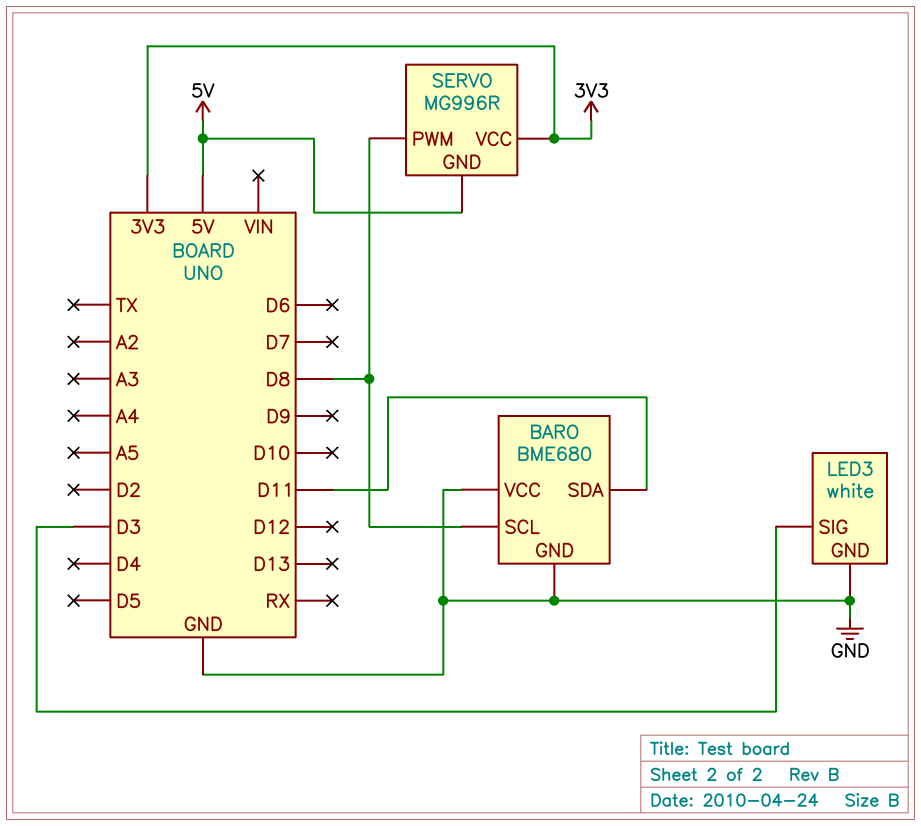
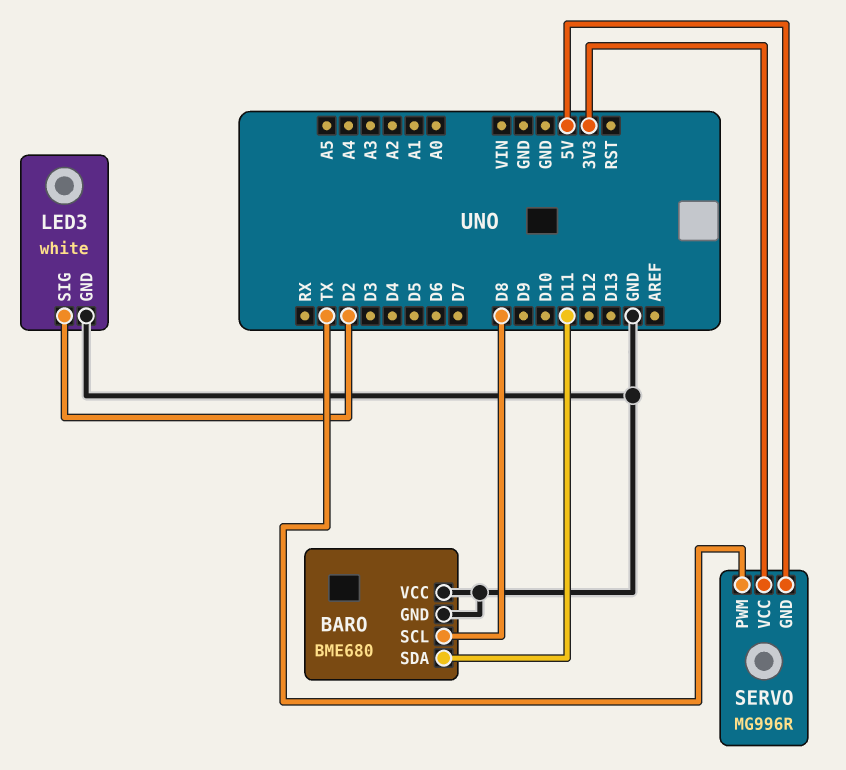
LED3 pin SIG: D3 -> D2
SERVO pin PWM: D8 -> TX

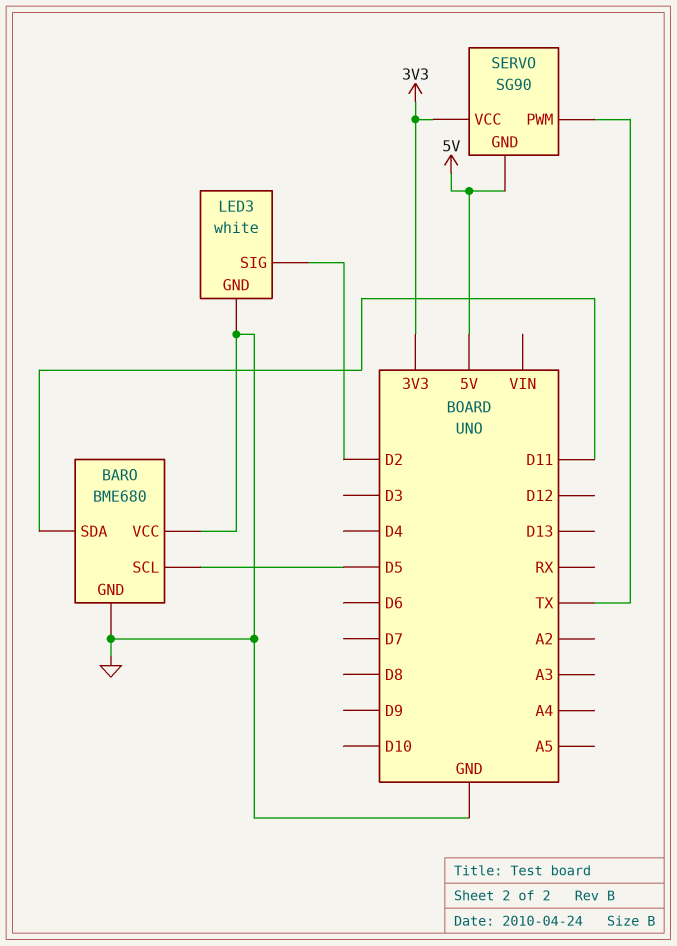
BARO pin SCL: D8 -> D5
SERVO: MG996R -> SG90

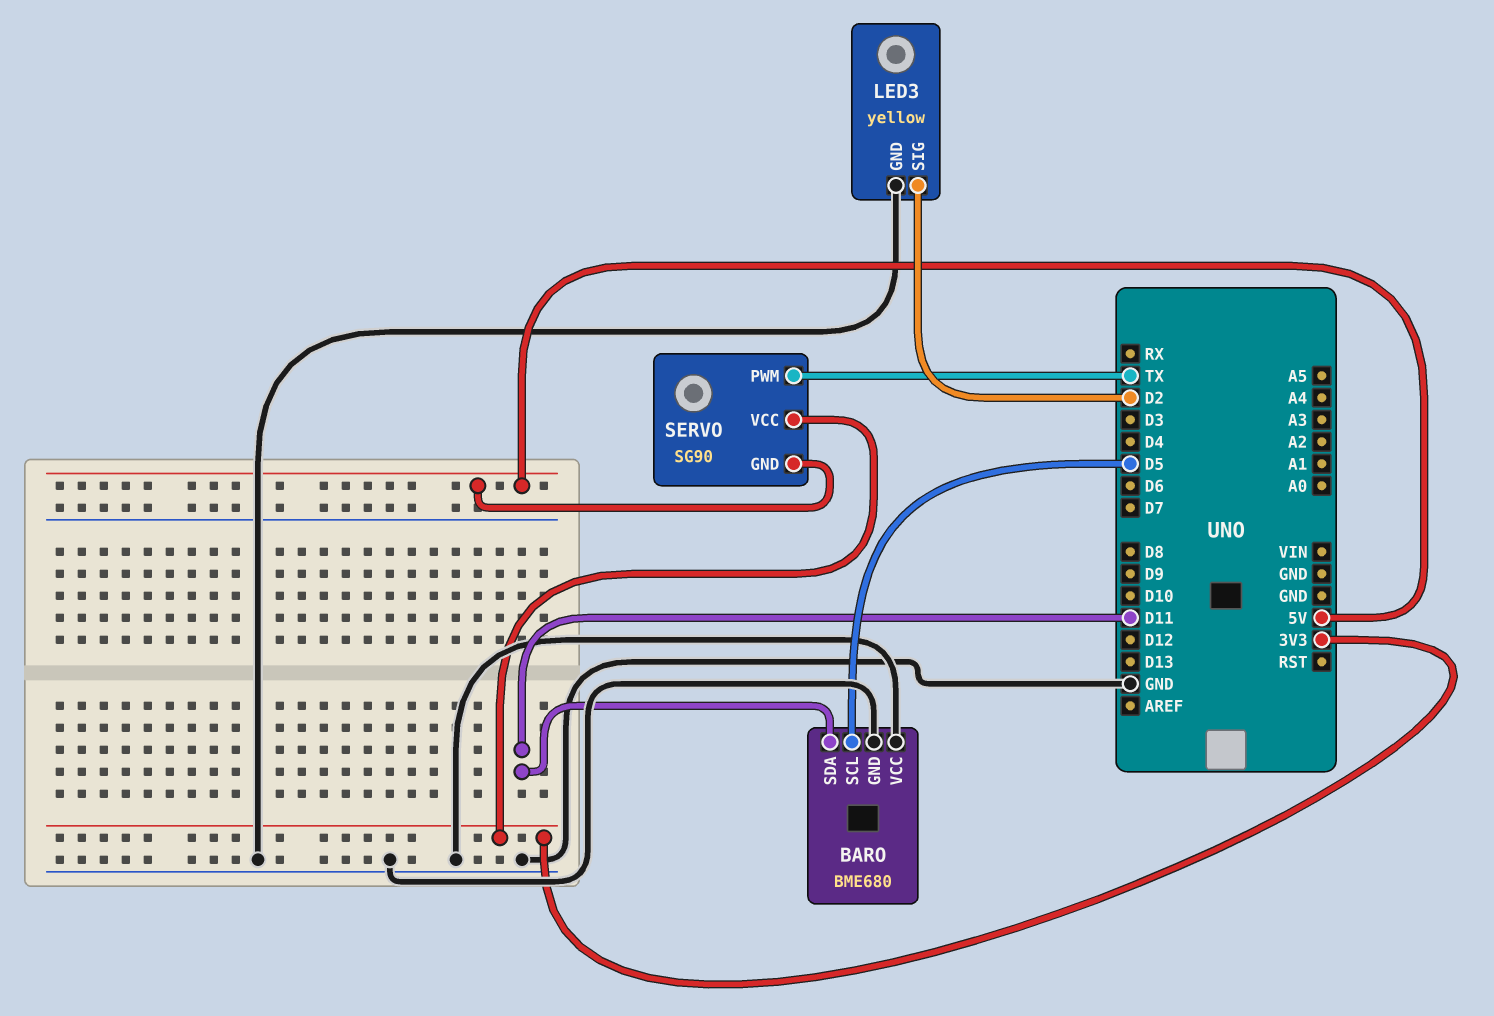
LED3: white -> yellow

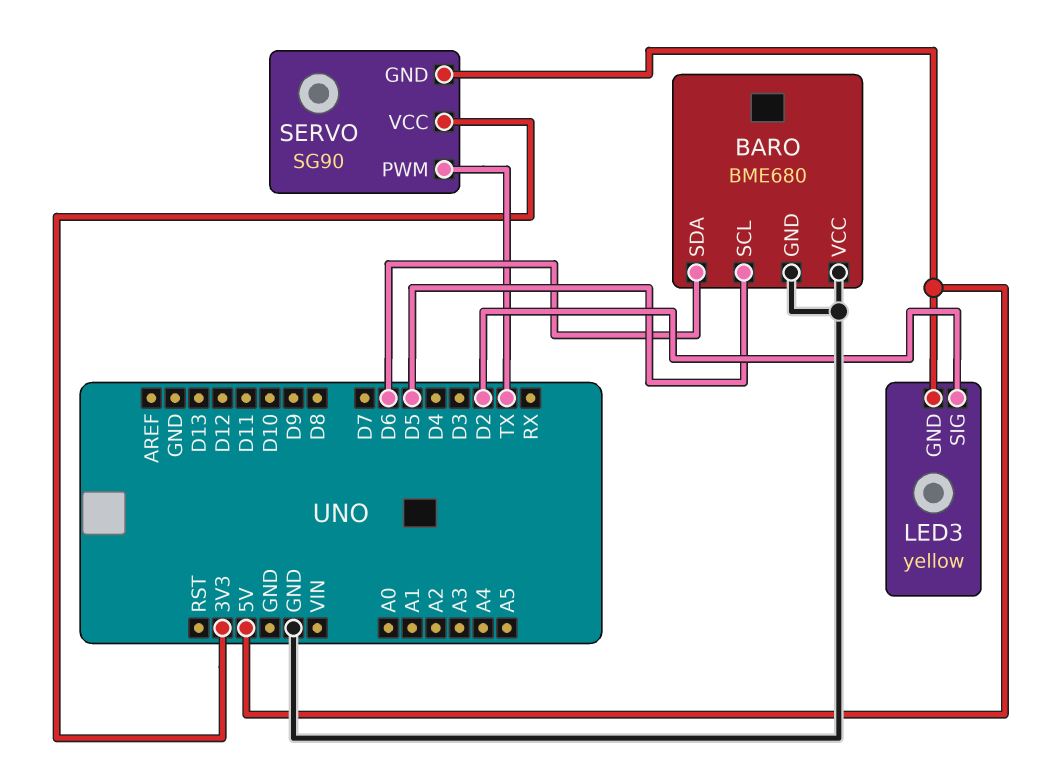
BARO pin SDA: D11 -> D6
LED3 pin GND: GND -> 5V

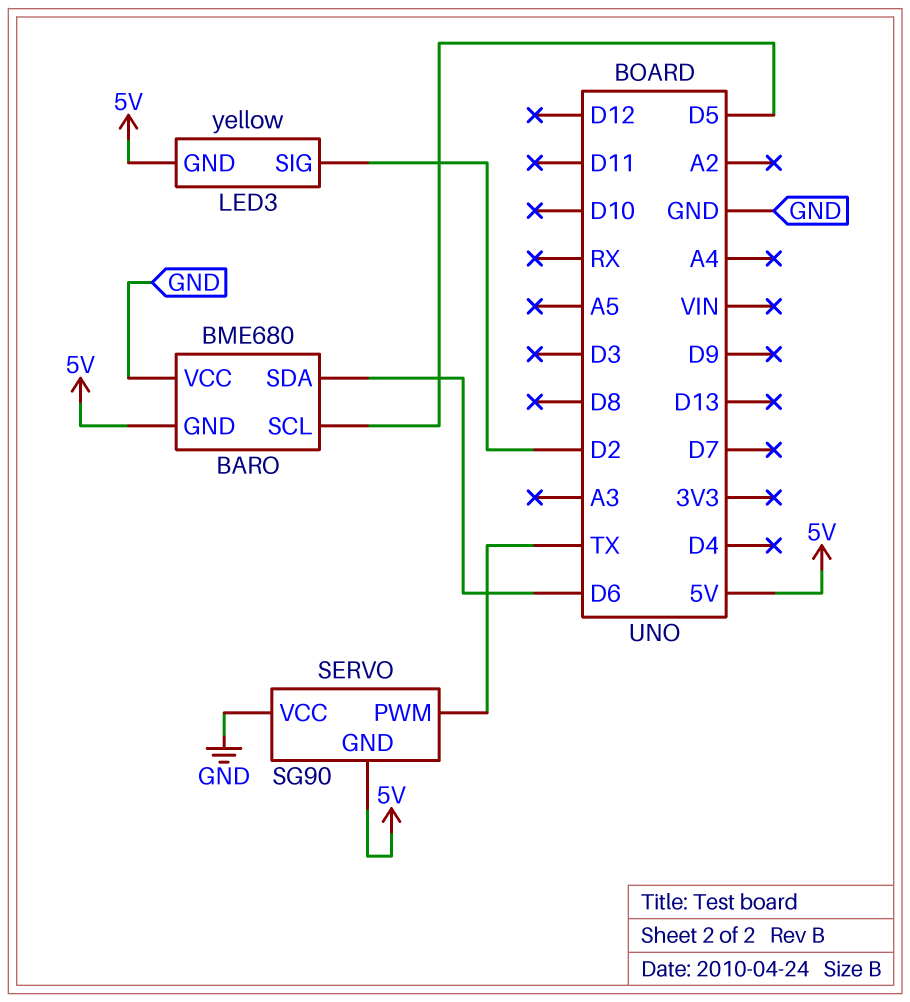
BARO pin GND: GND -> 5V
SERVO pin VCC: 3V3 -> GND

